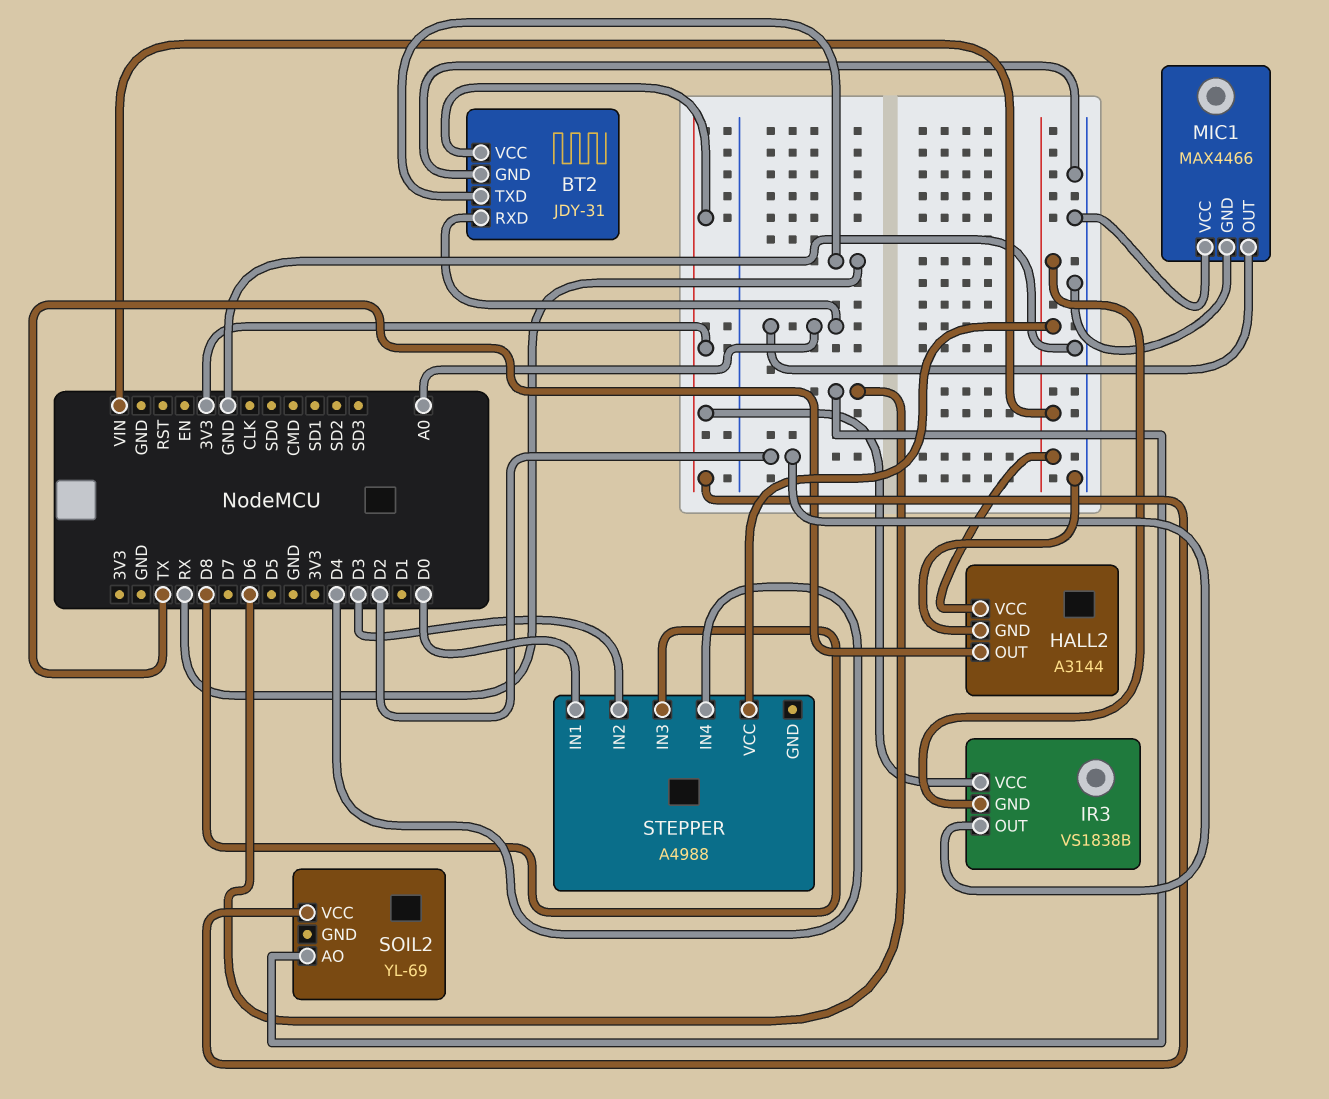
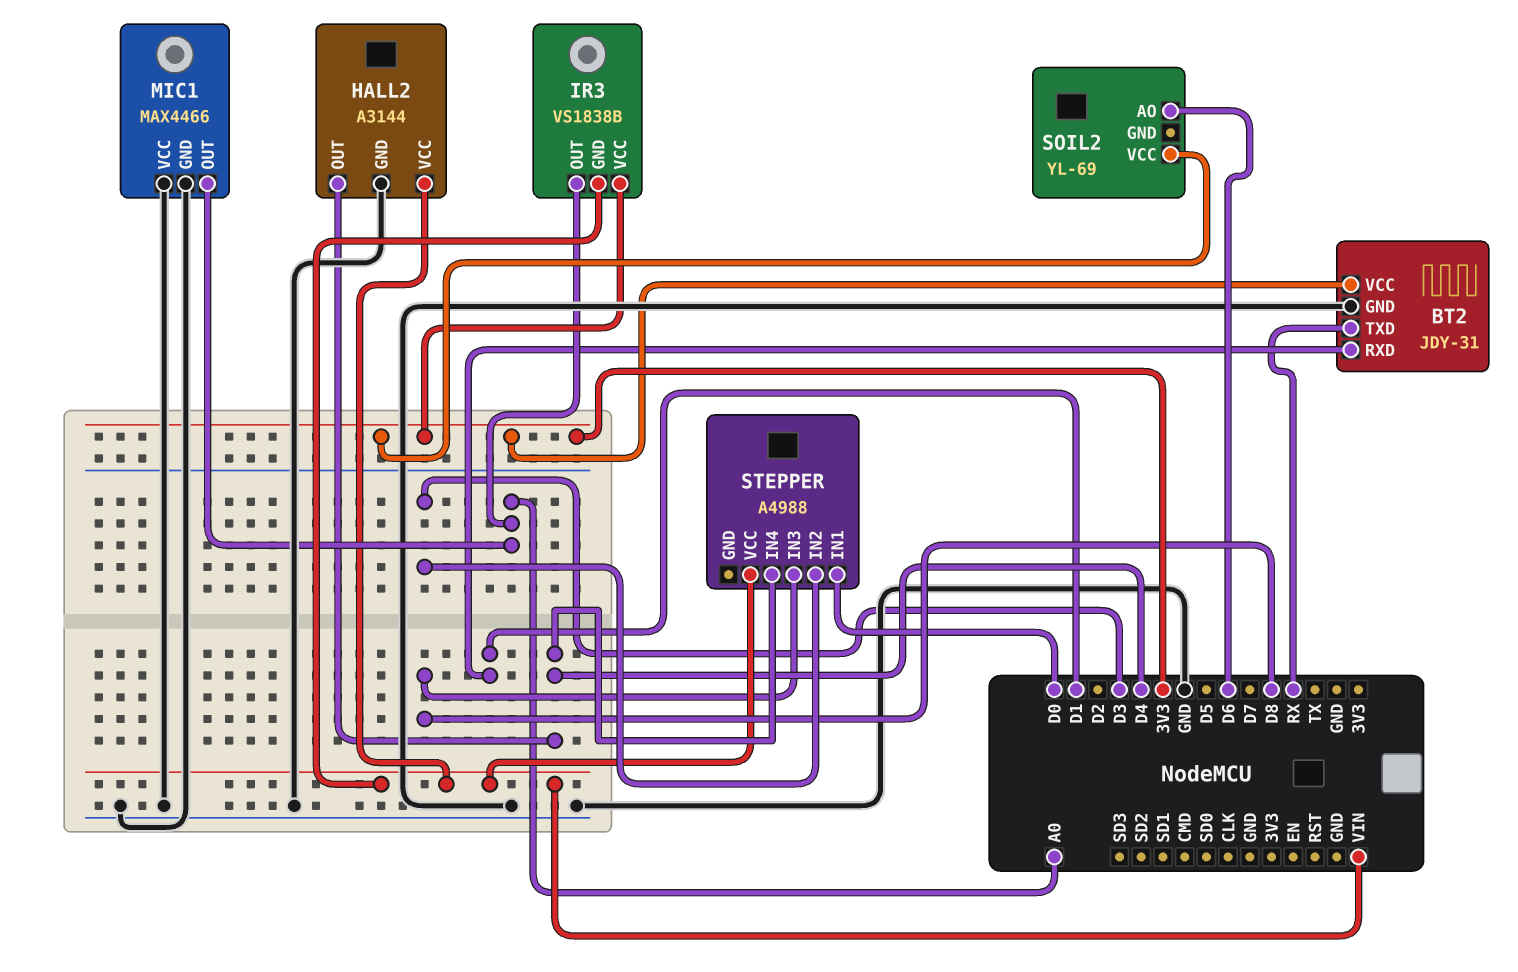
BT2 pin RXD: A0 -> D1
HALL2 pin OUT: TX -> D4
IR3 pin OUT: D2 -> A0

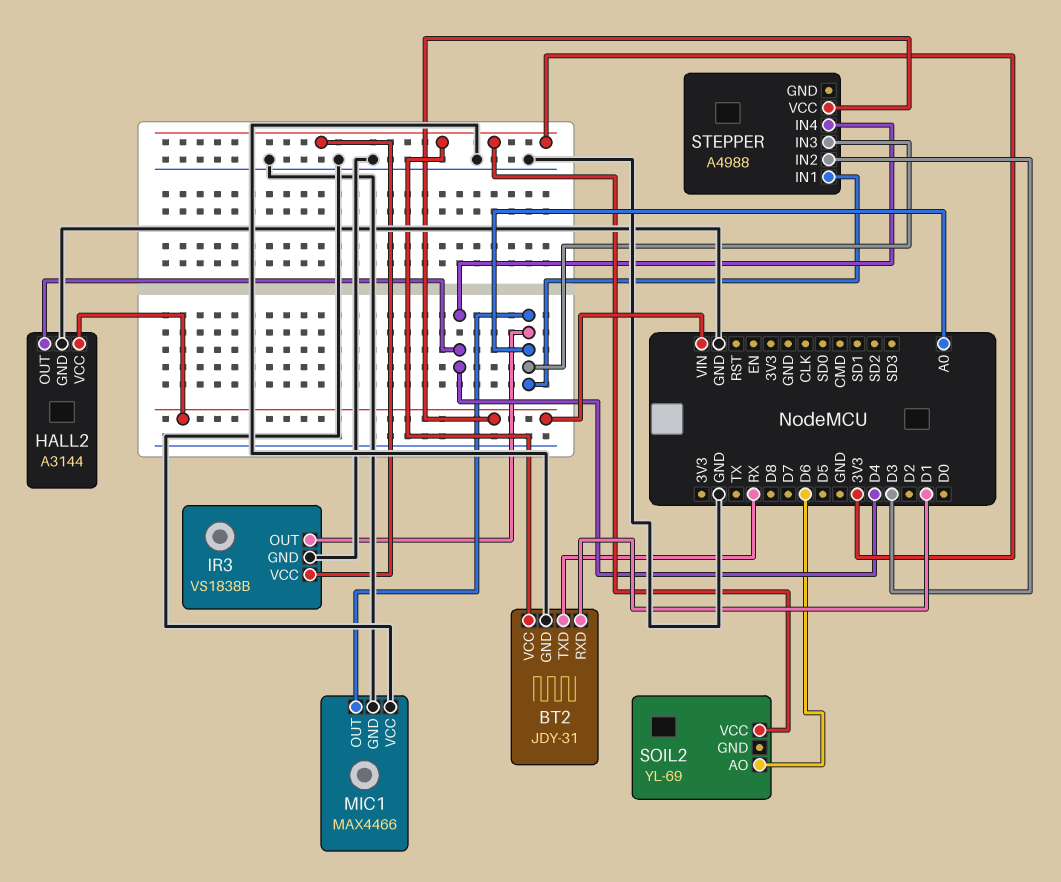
IR3 pin GND: VIN -> GND
STEPPER pin IN1: D0 -> A0
STEPPER pin IN3: D8 -> A0

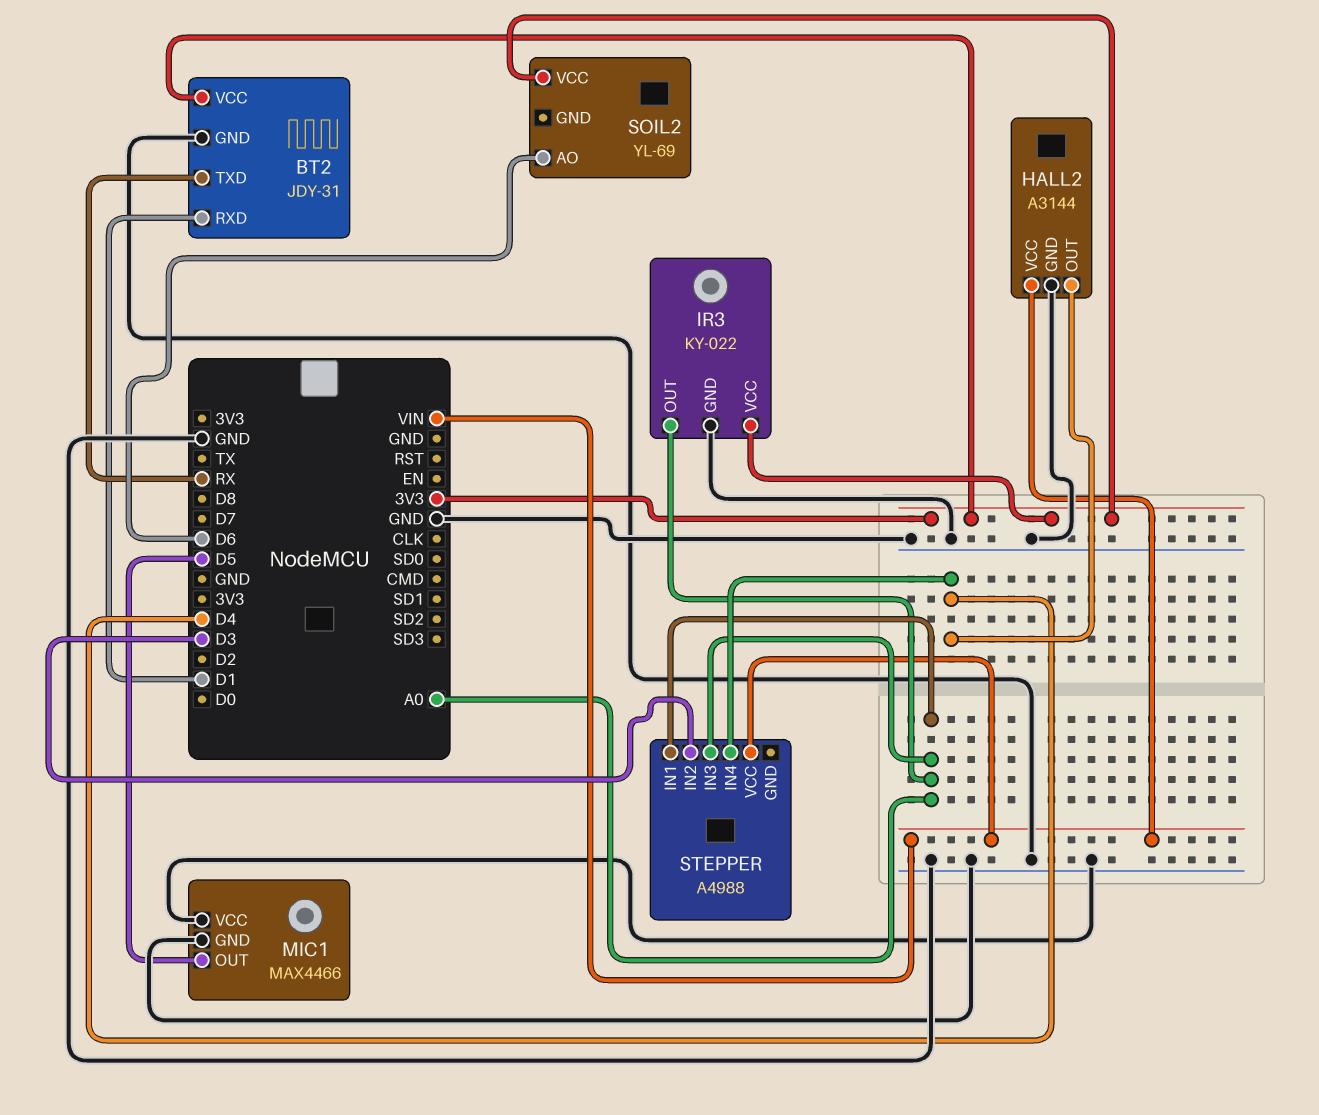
IR3: VS1838B -> KY-022
MIC1 pin OUT: A0 -> D5

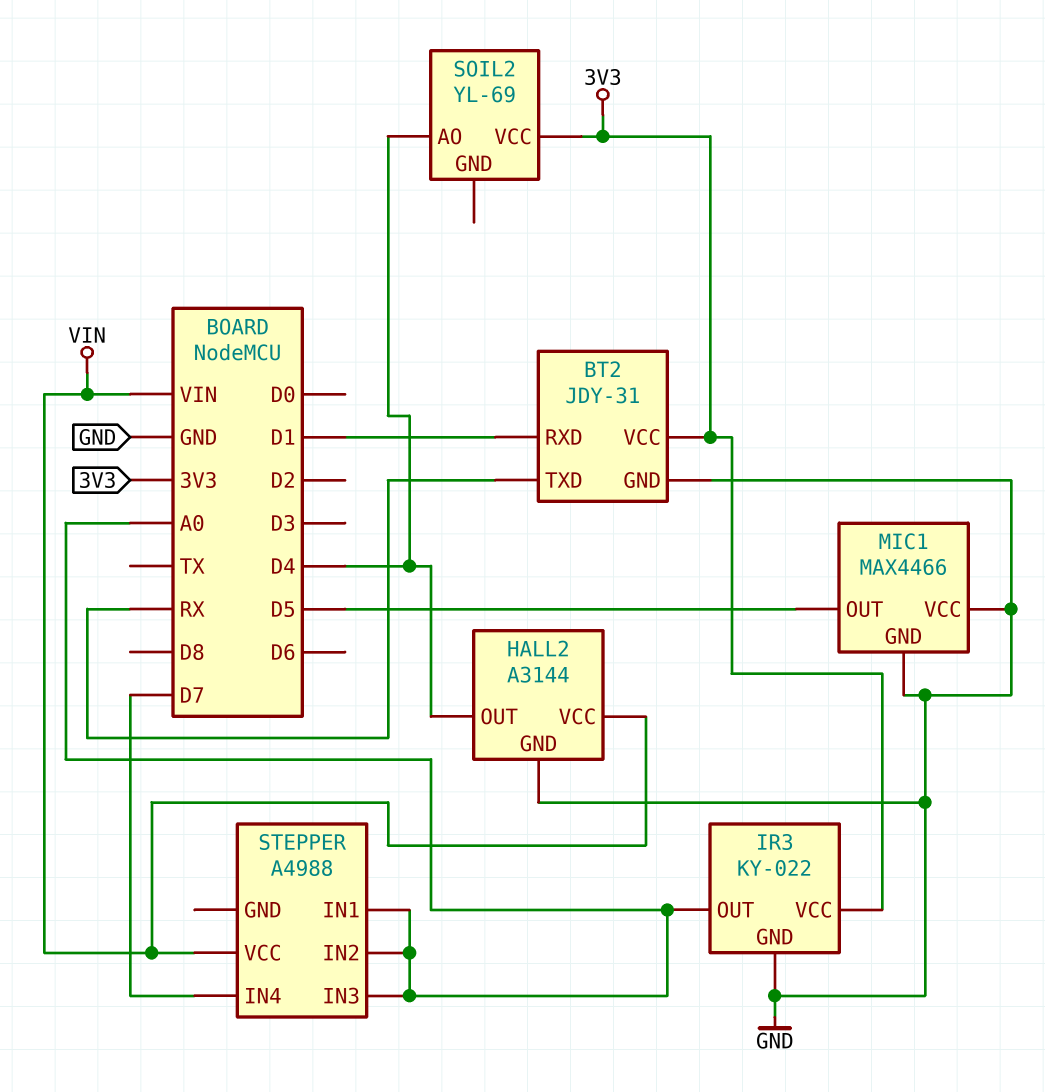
SOIL2 pin AO: D6 -> D4
STEPPER pin IN2: D3 -> A0
STEPPER pin IN4: D4 -> D7

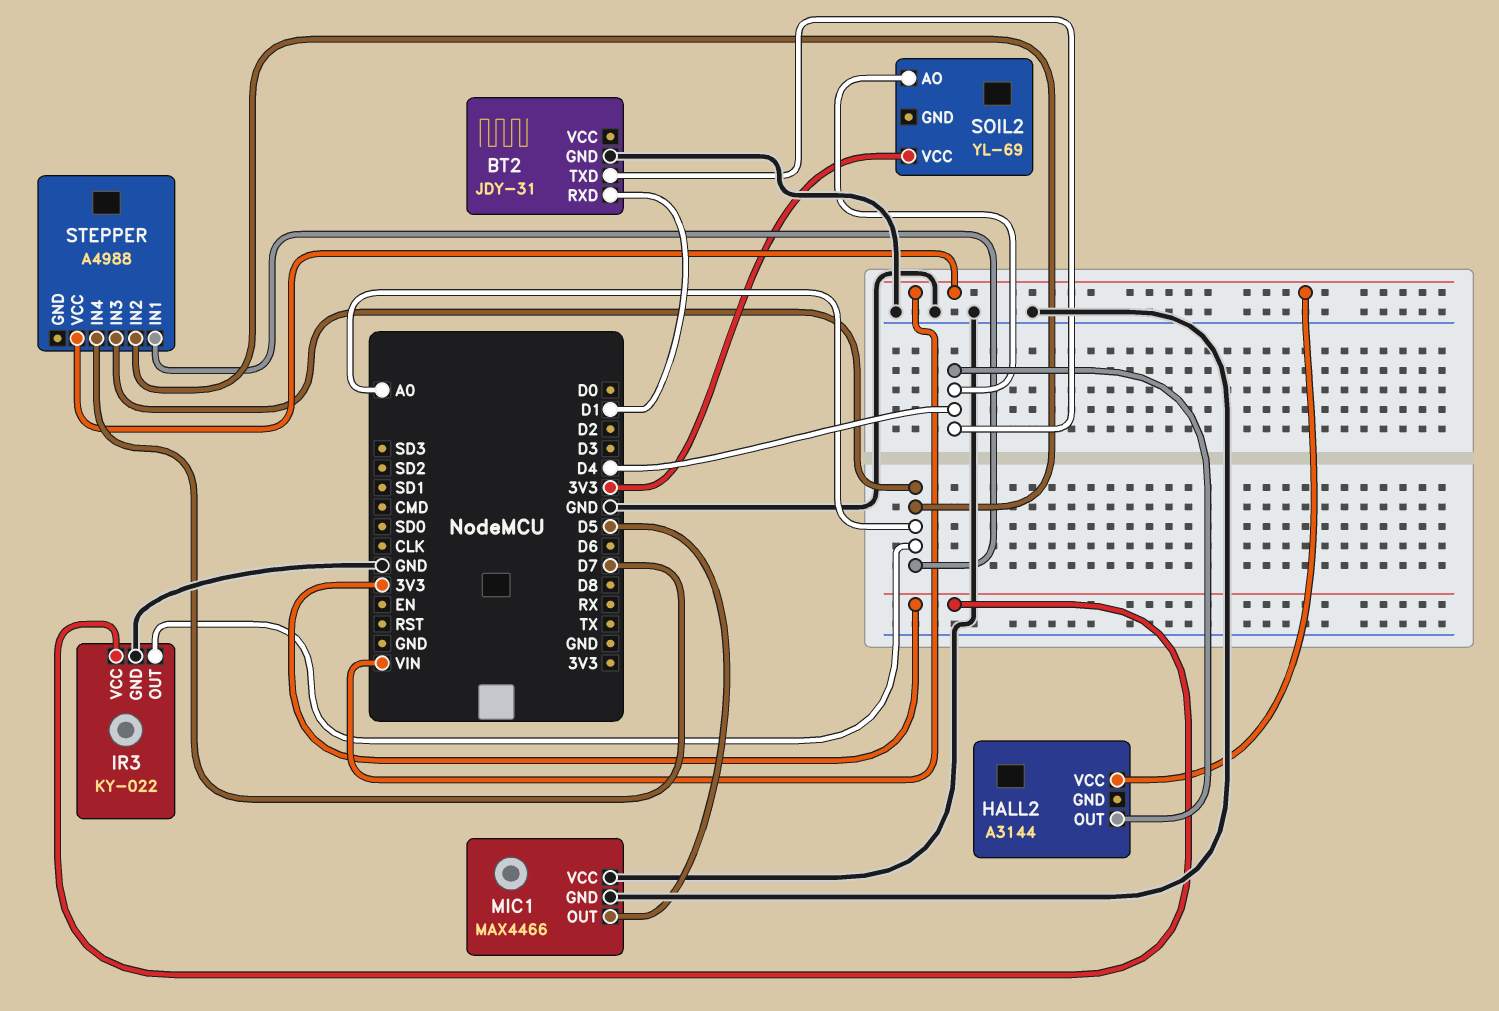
BT2 pin TXD: RX -> D4
BT2 pin VCC: 3V3 -> none
HALL2 pin GND: GND -> none

